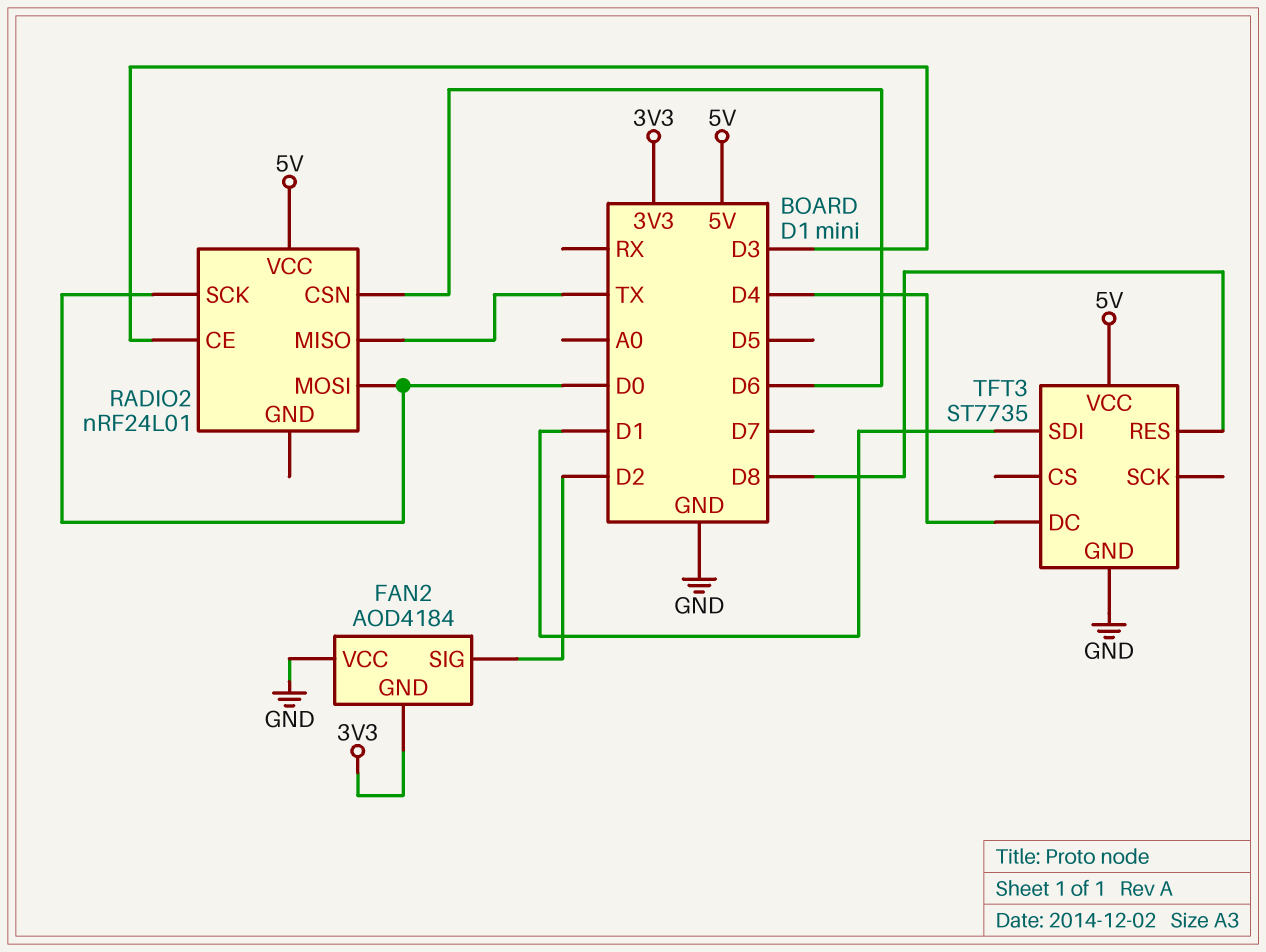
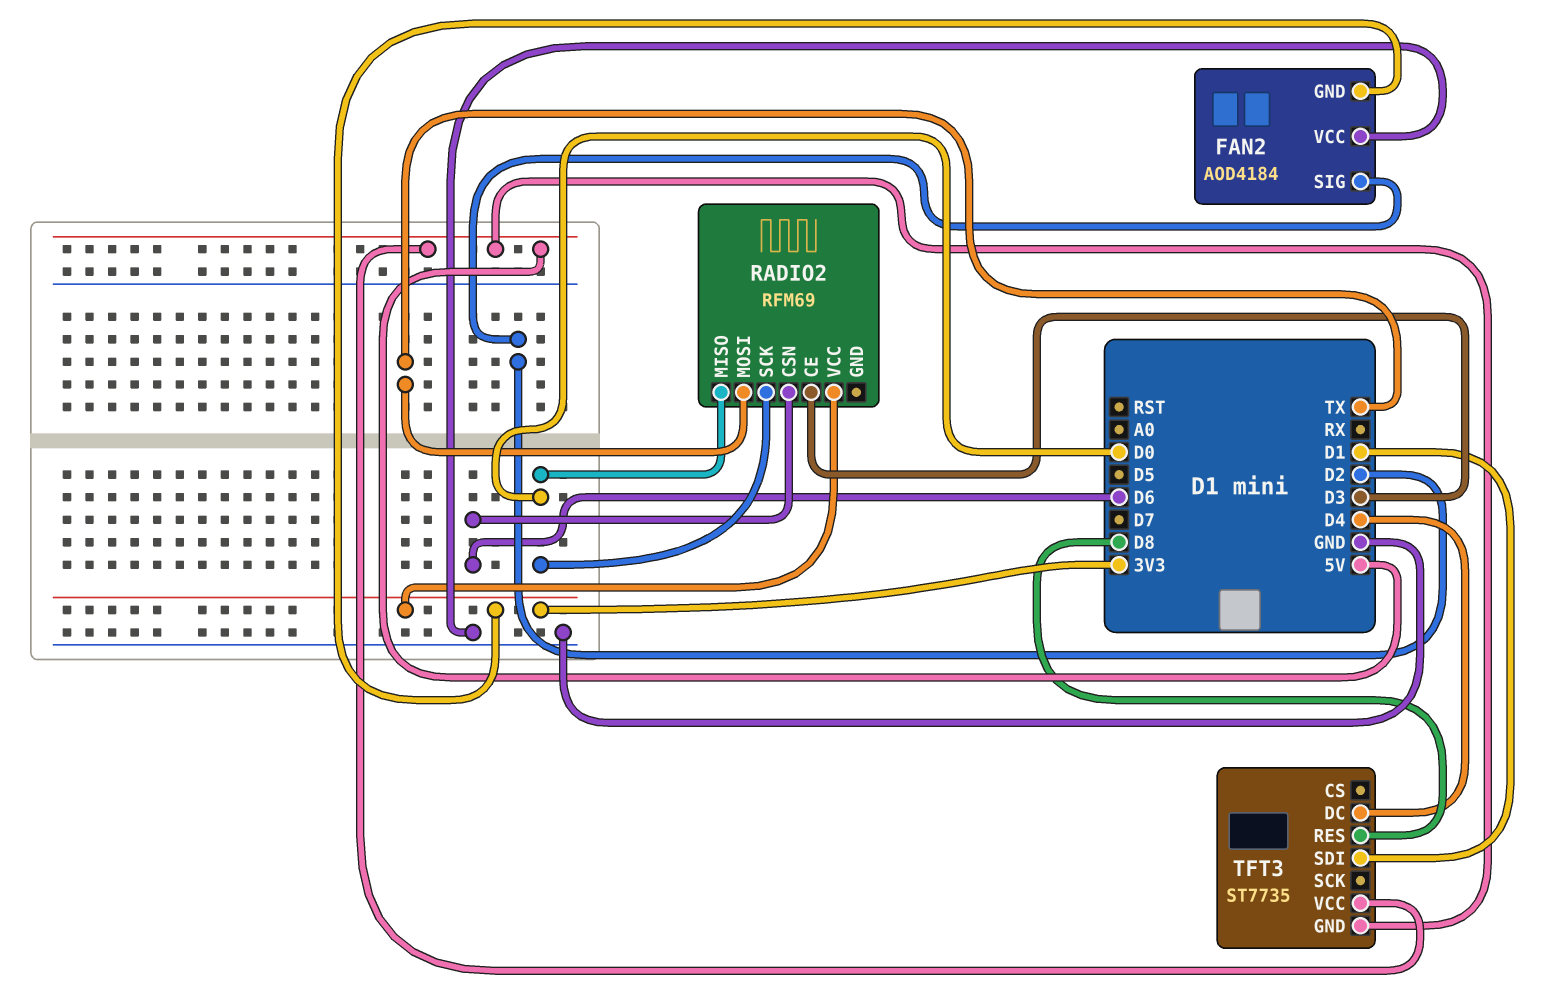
RADIO2: nRF24L01 -> RFM69
RADIO2 pin MISO: TX -> D0
RADIO2 pin MOSI: D0 -> TX
RADIO2 pin VCC: 5V -> 3V3
TFT3 pin GND: GND -> 5V

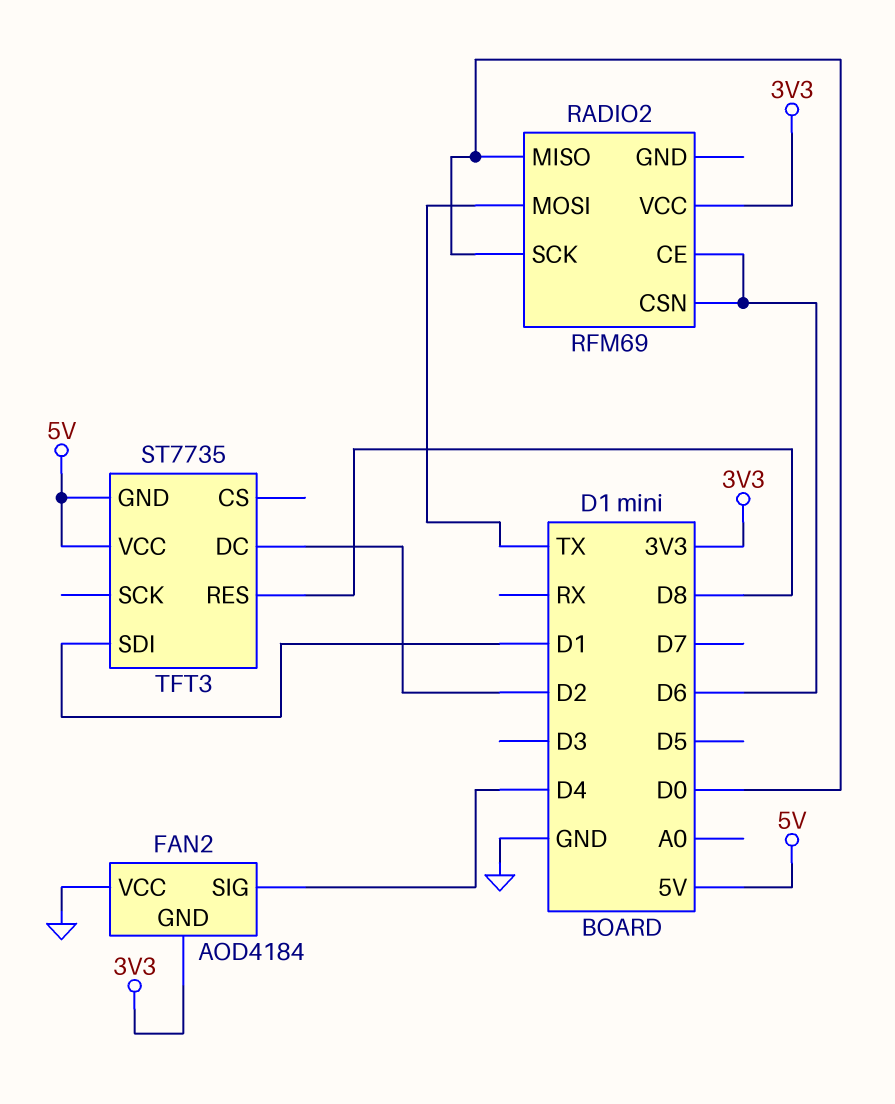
FAN2 pin SIG: D2 -> D4
RADIO2 pin CE: D3 -> D6
TFT3 pin DC: D4 -> D2

